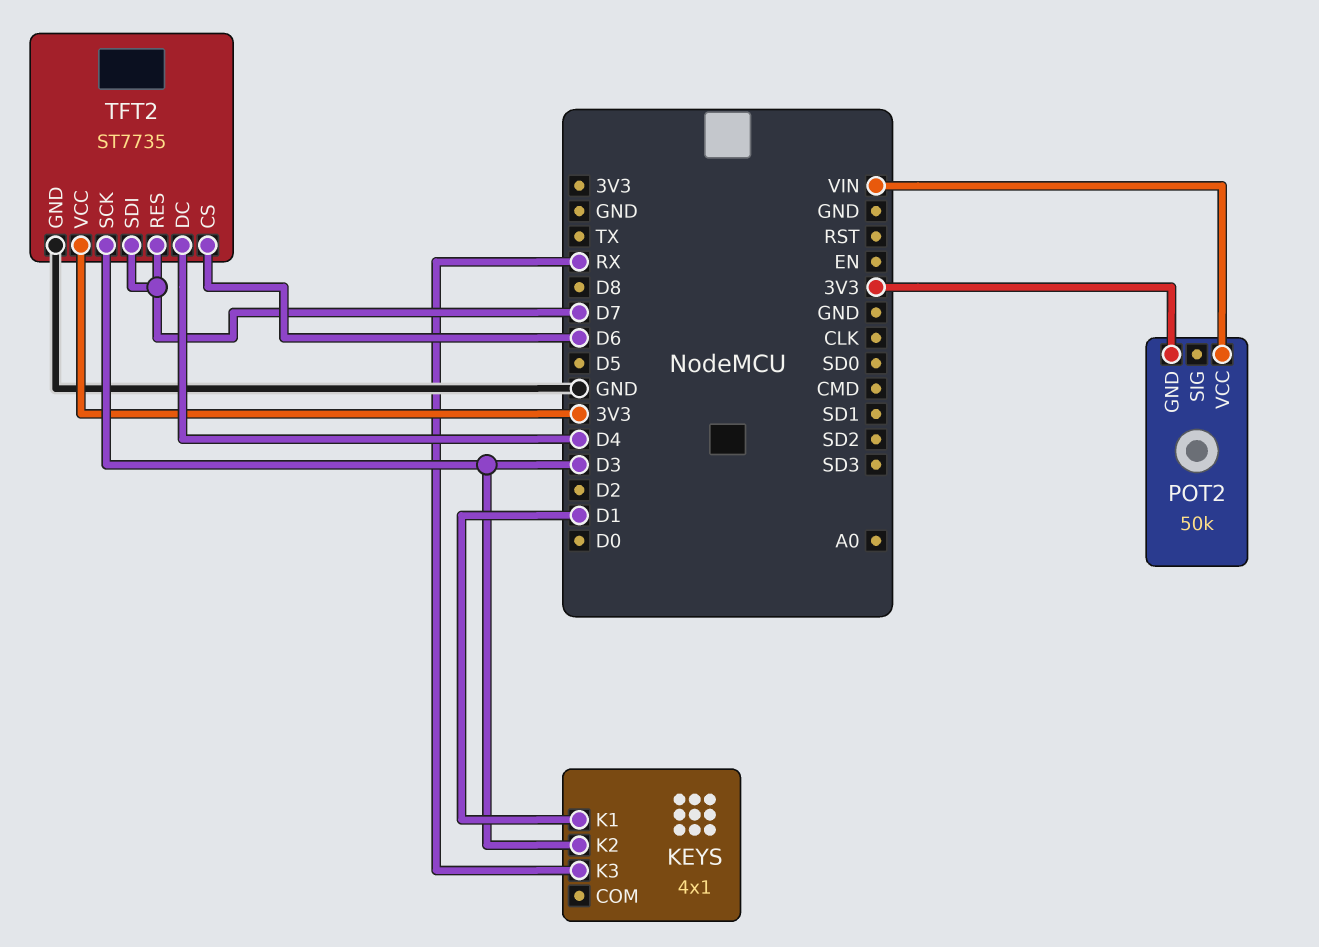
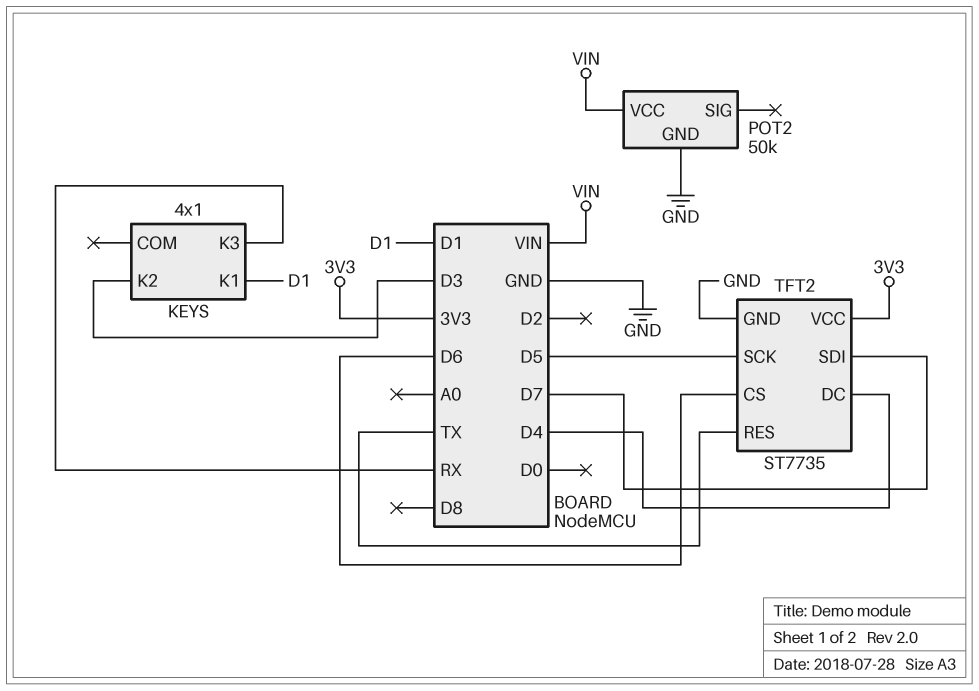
POT2 pin GND: 3V3 -> GND
TFT2 pin RES: D7 -> TX
TFT2 pin SCK: D3 -> D5

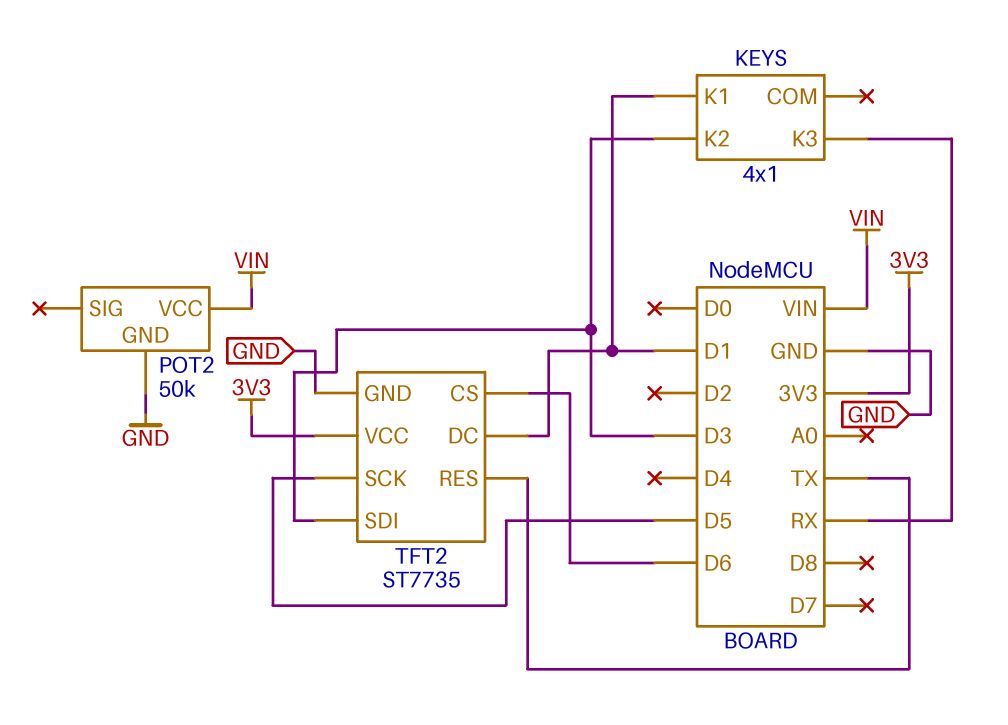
TFT2 pin DC: D4 -> D1
TFT2 pin SDI: D7 -> D3

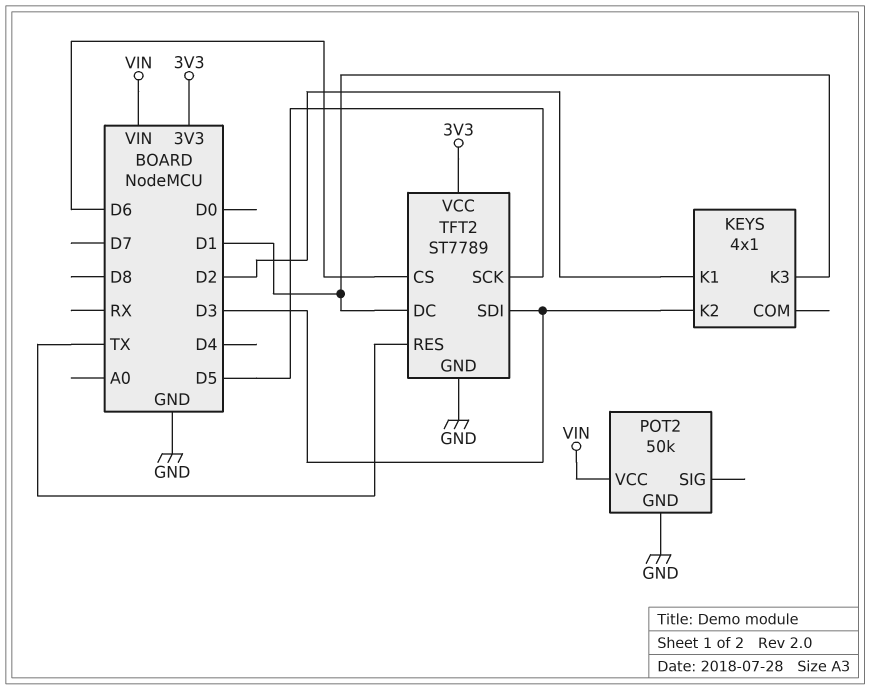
KEYS pin K1: D1 -> D2
KEYS pin K3: RX -> D1
TFT2: ST7735 -> ST7789

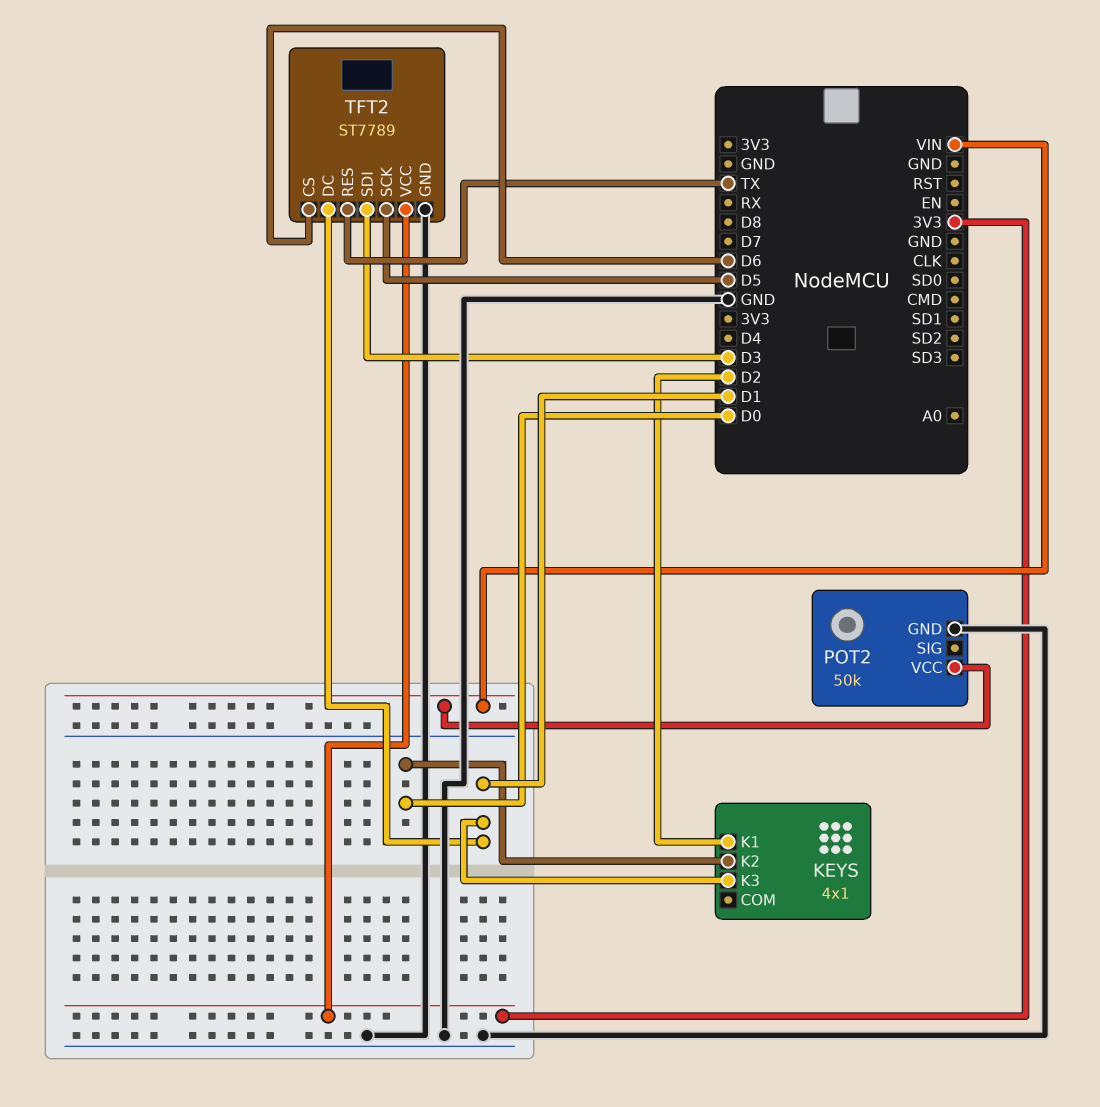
KEYS pin K2: D3 -> D0

